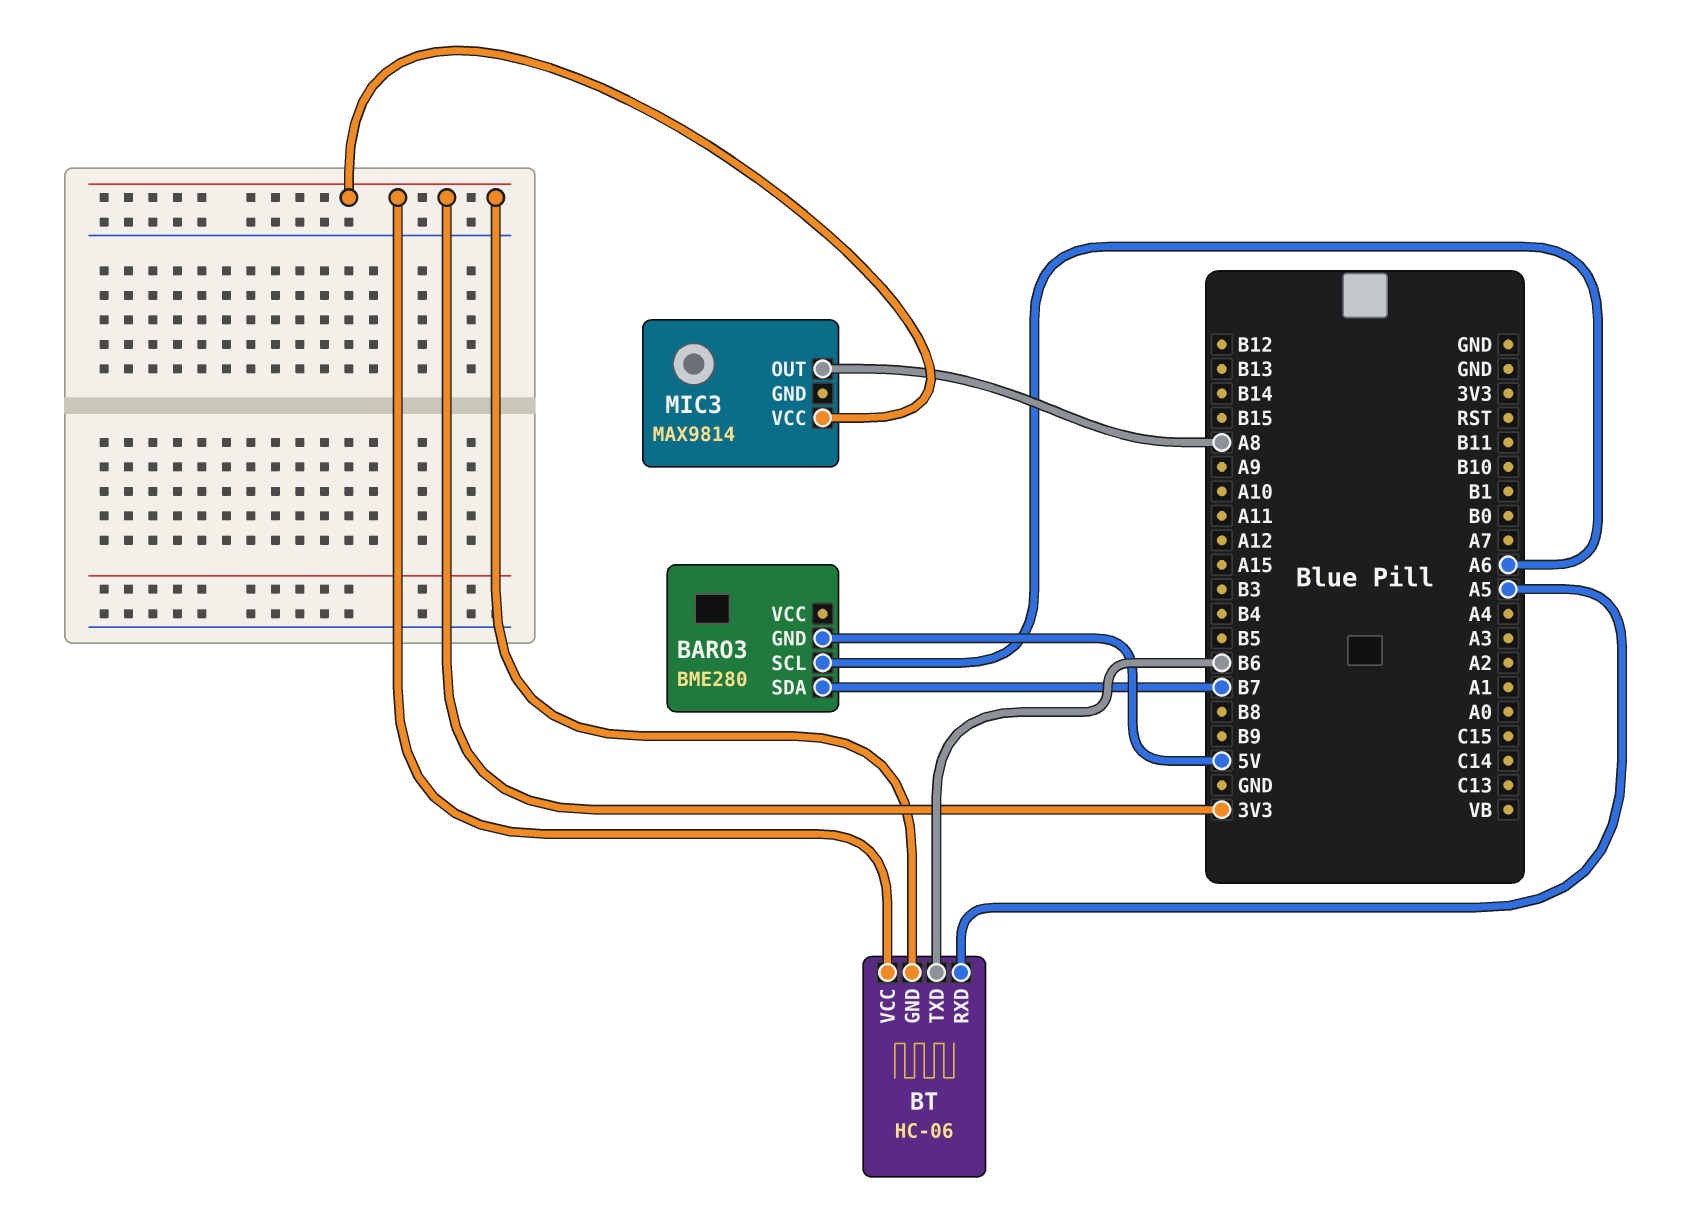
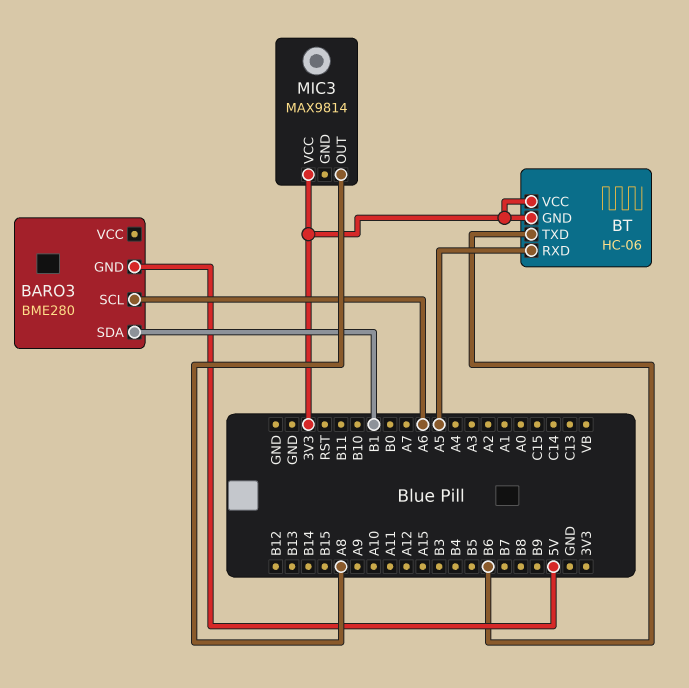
BARO3 pin SDA: B7 -> B1

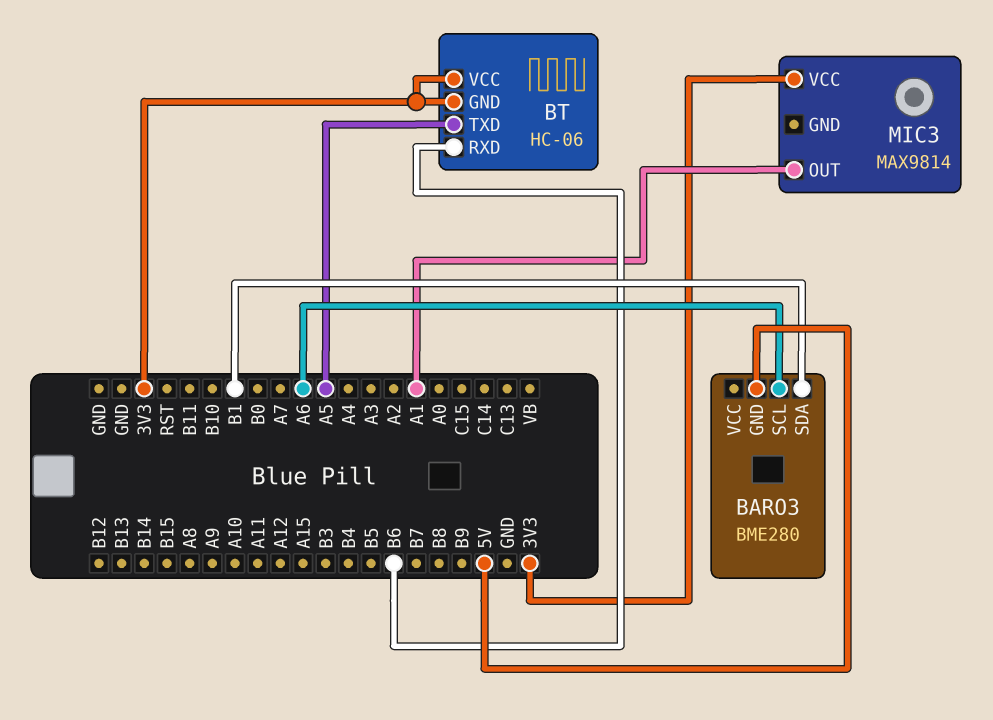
BT pin RXD: A5 -> B6
BT pin TXD: B6 -> A5
MIC3 pin OUT: A8 -> A1

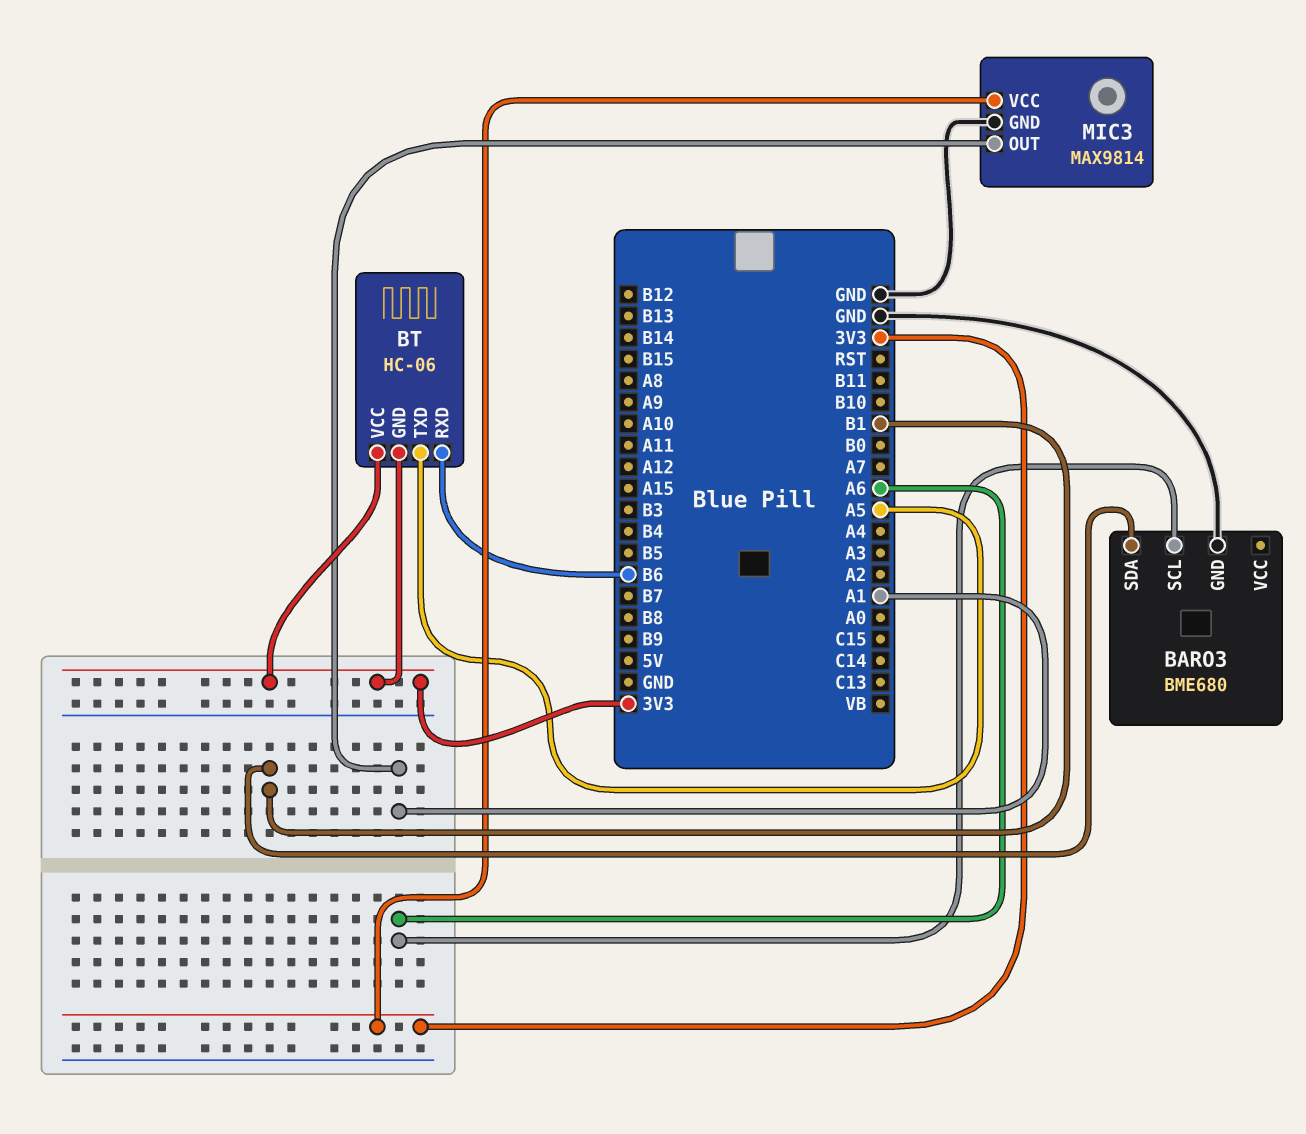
BARO3: BME280 -> BME680
BARO3 pin GND: 5V -> GND
MIC3 pin GND: none -> GND

